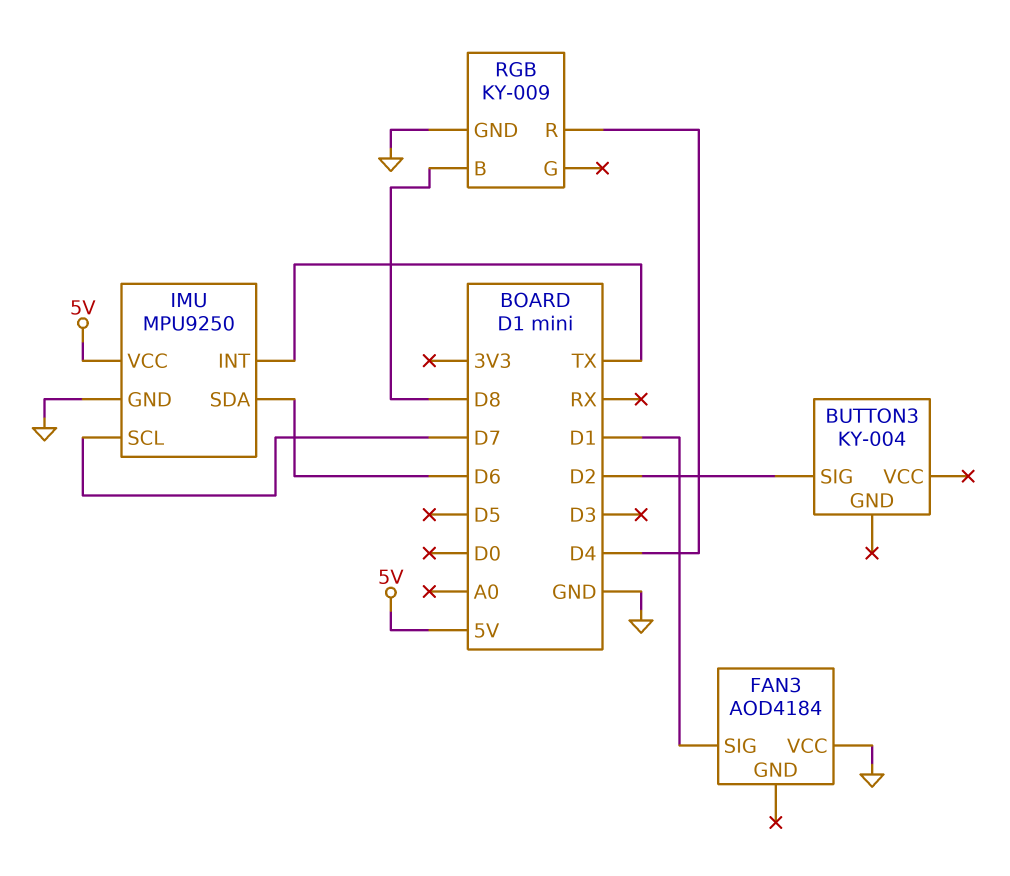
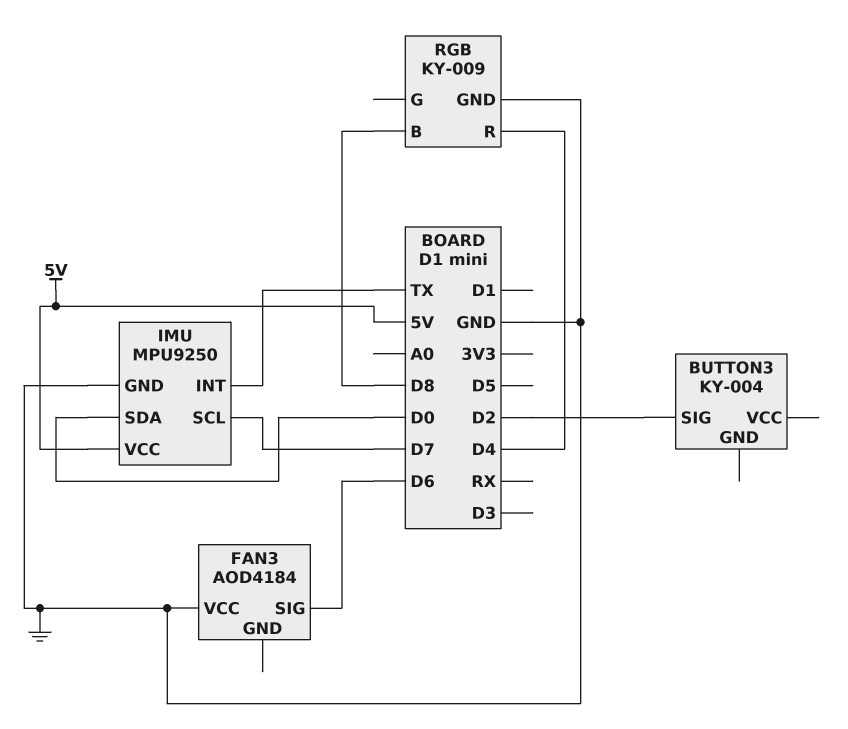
FAN3 pin SIG: D1 -> D6
IMU pin SDA: D6 -> D0

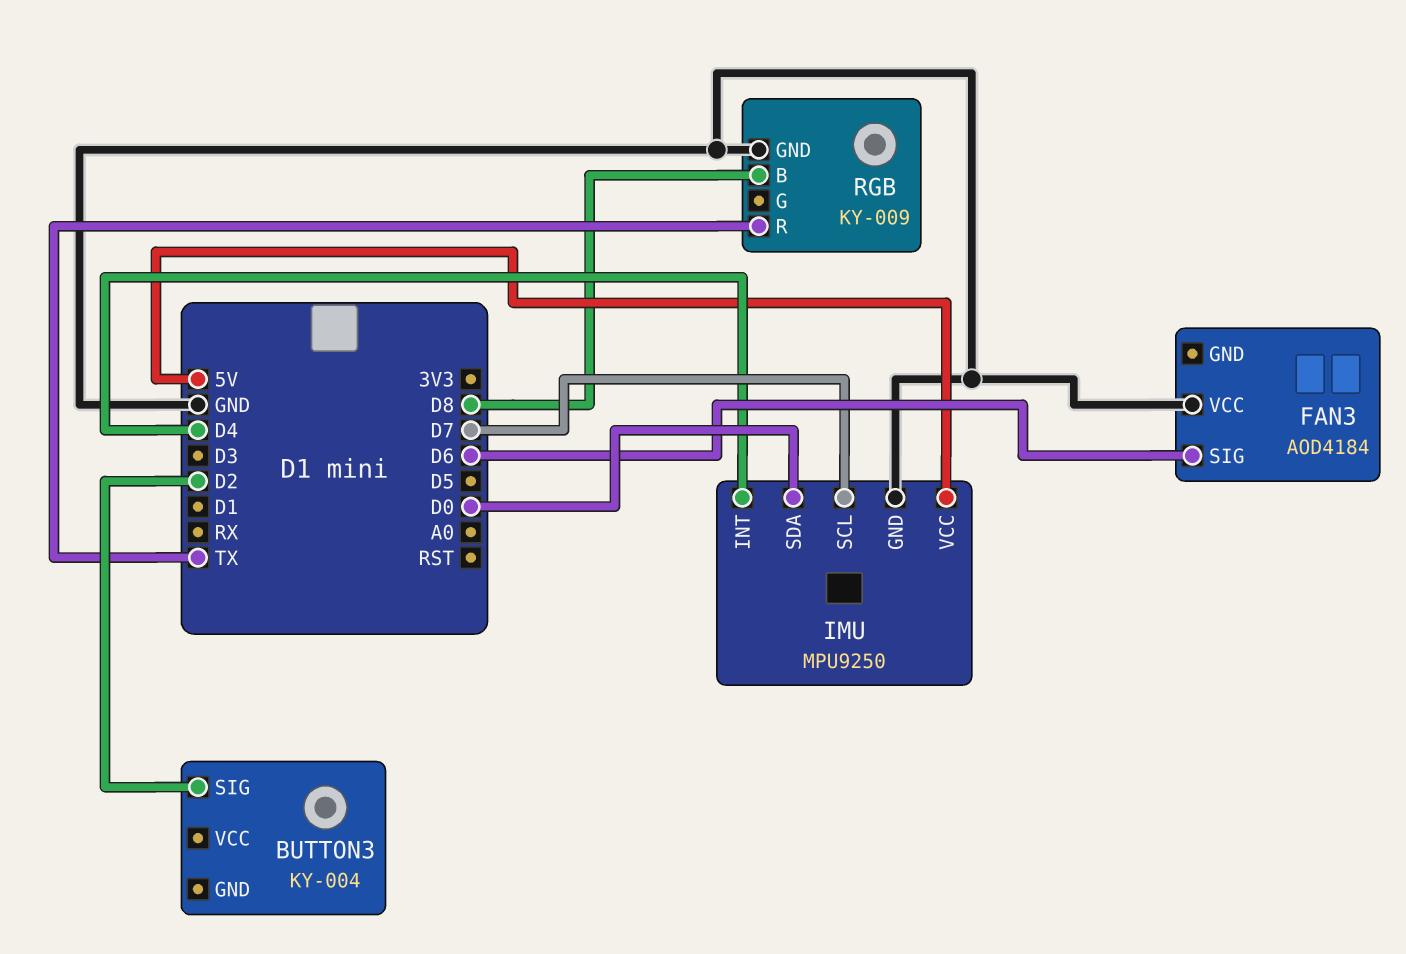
IMU pin INT: TX -> D4
RGB pin R: D4 -> TX

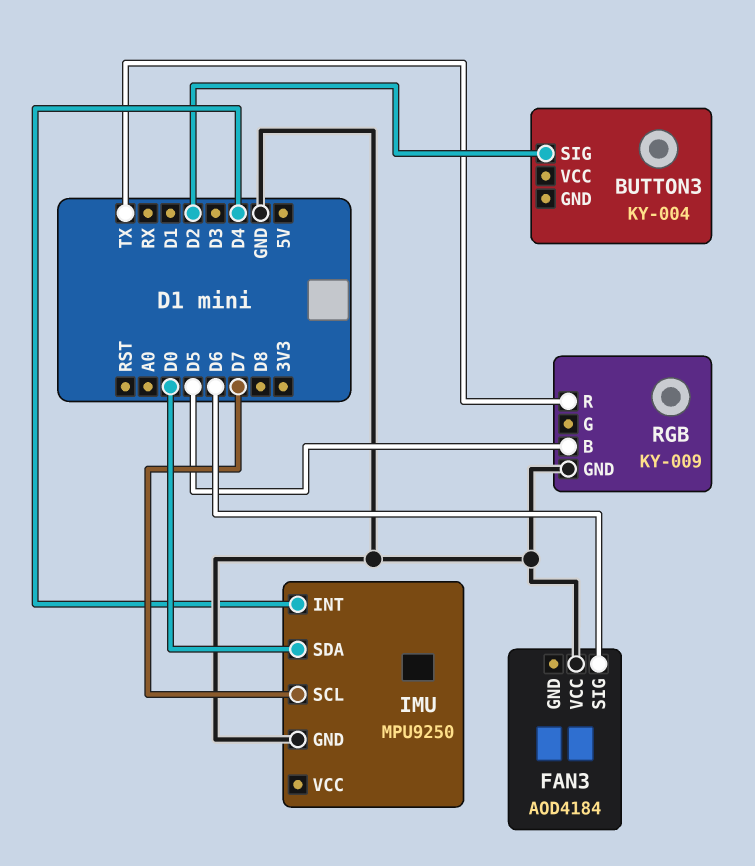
IMU pin VCC: 5V -> none
RGB pin B: D8 -> D5

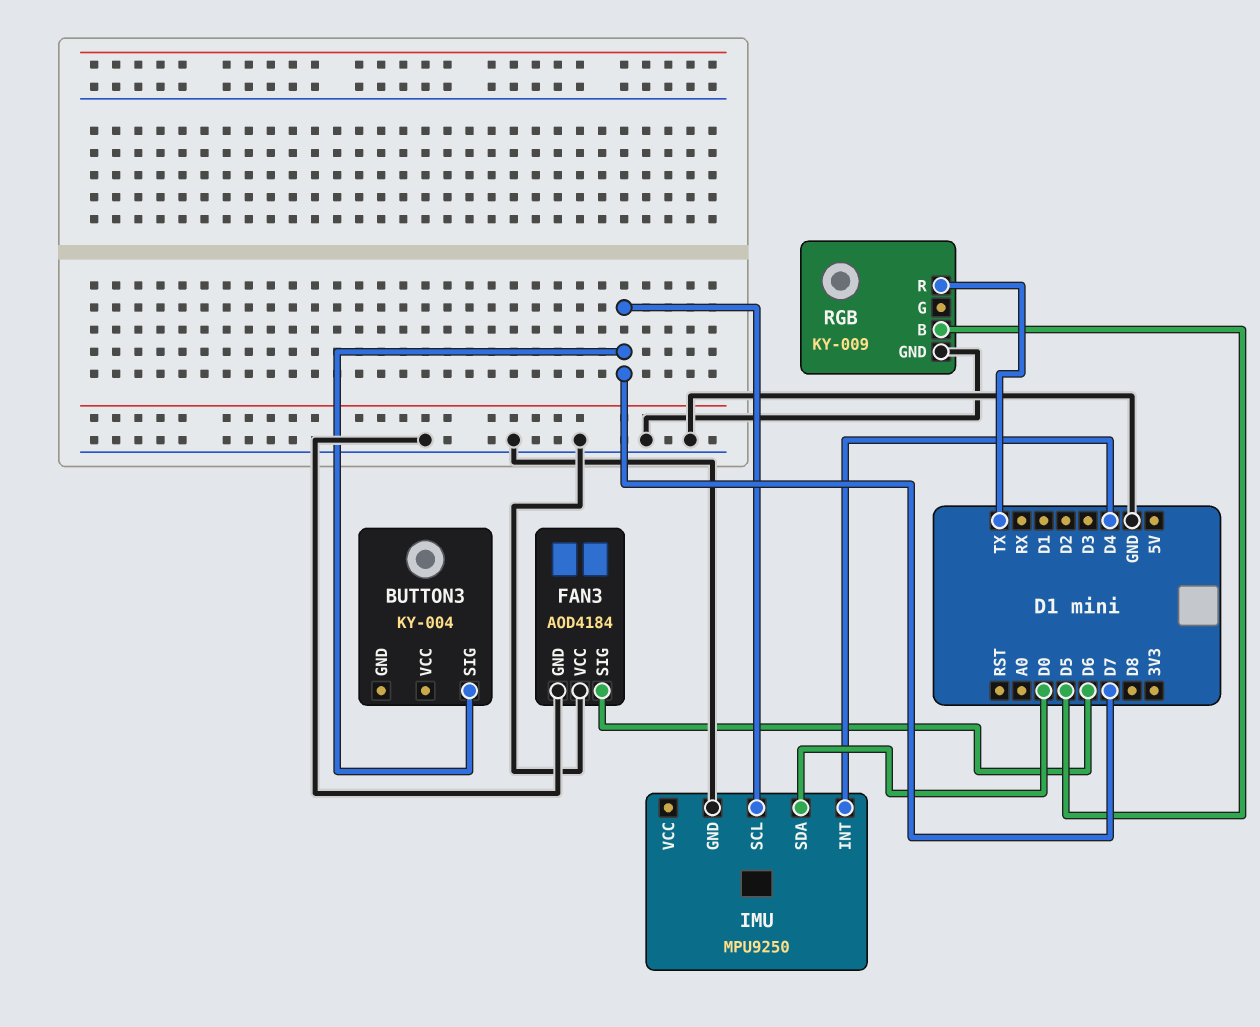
BUTTON3 pin SIG: D2 -> D7
FAN3 pin GND: none -> GND

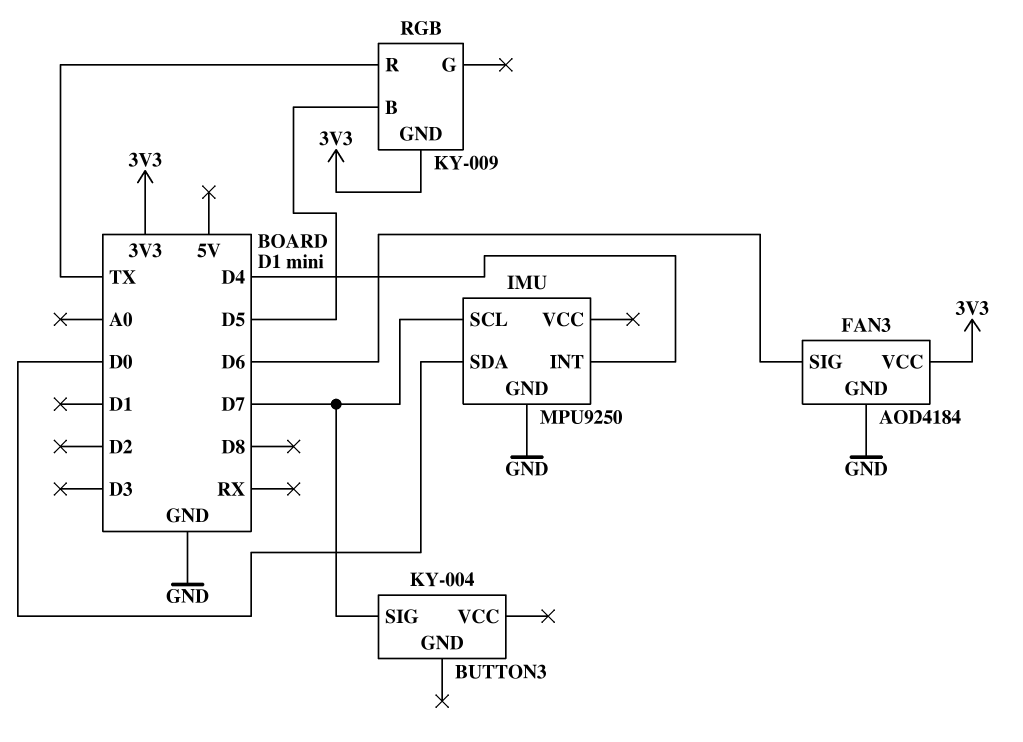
FAN3 pin VCC: GND -> 3V3
RGB pin GND: GND -> 3V3

